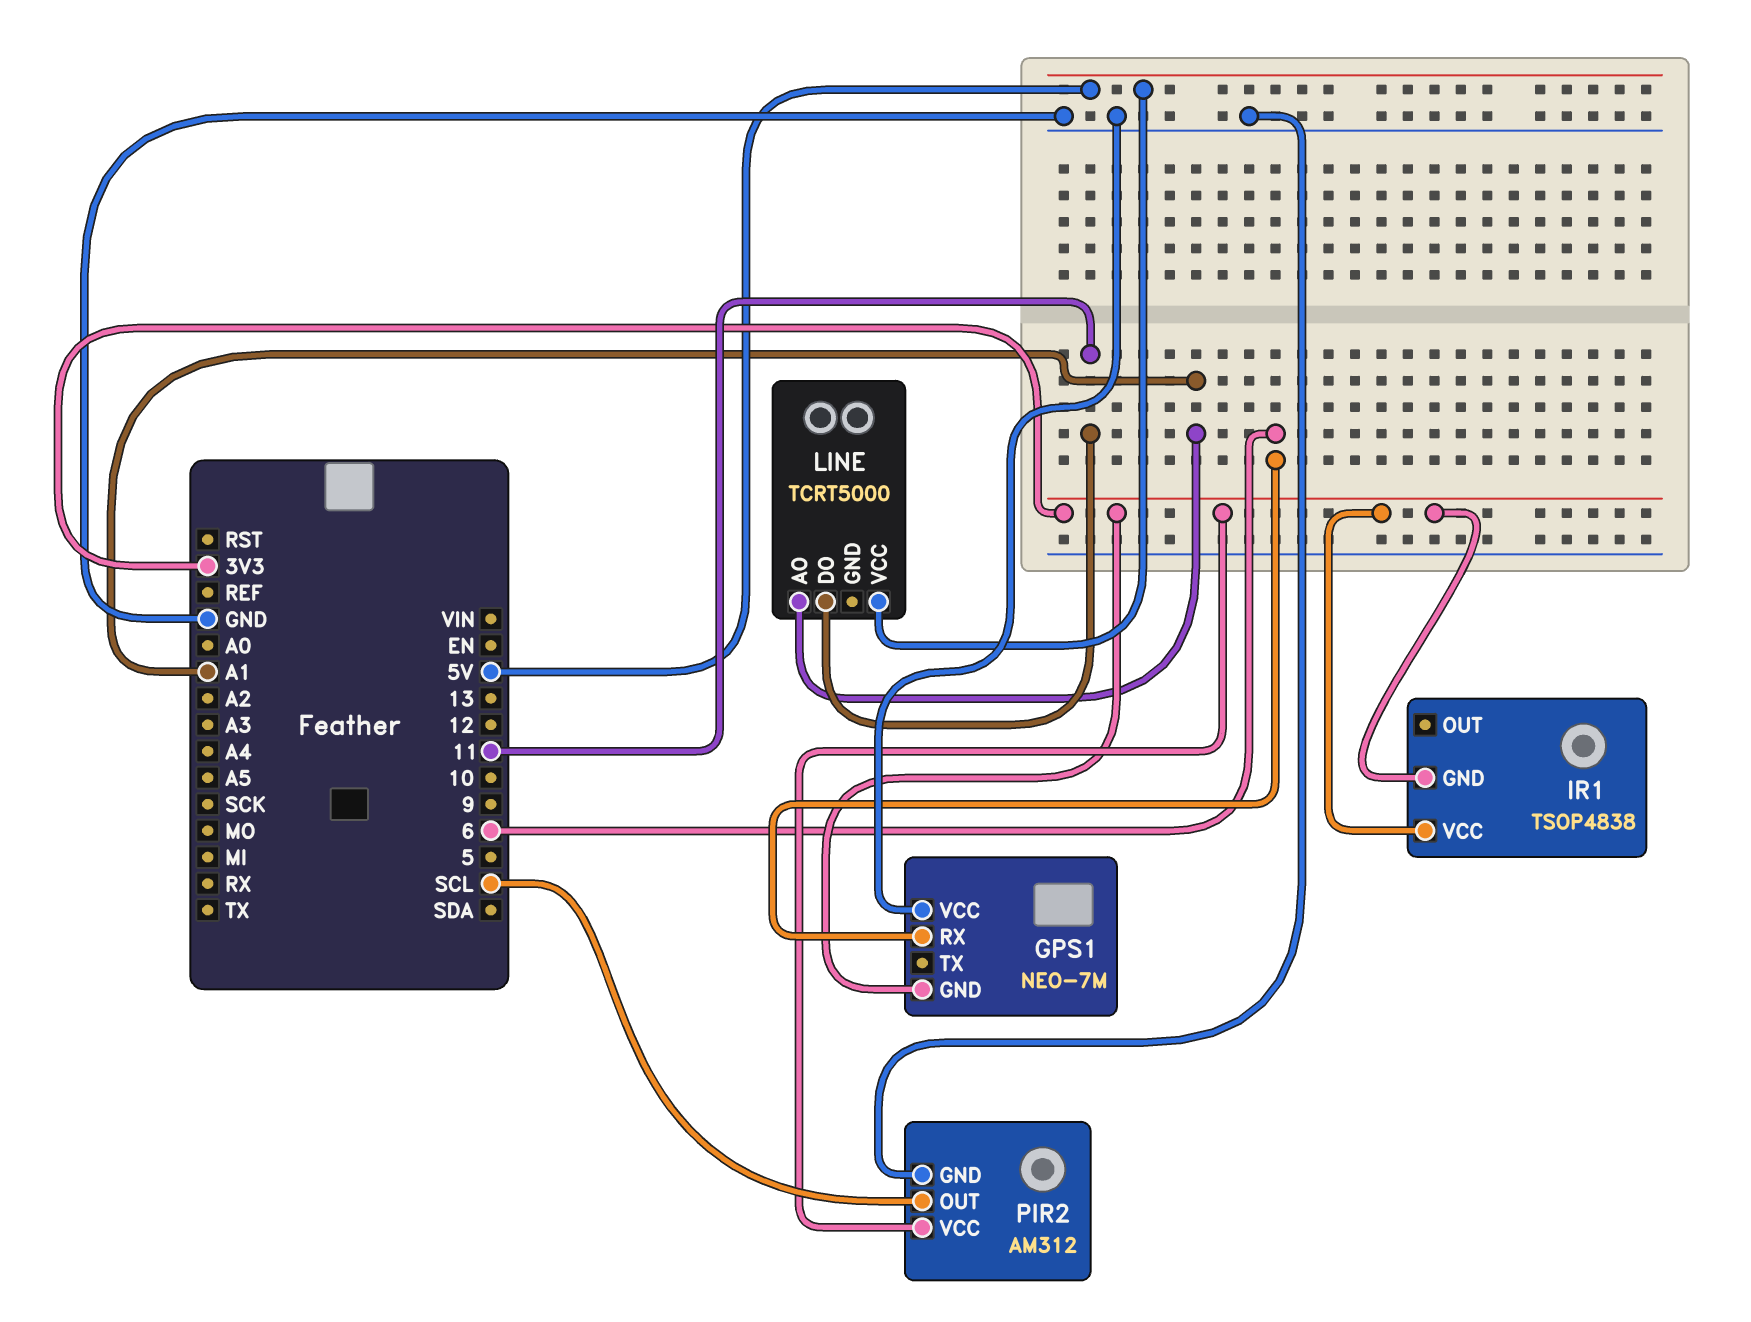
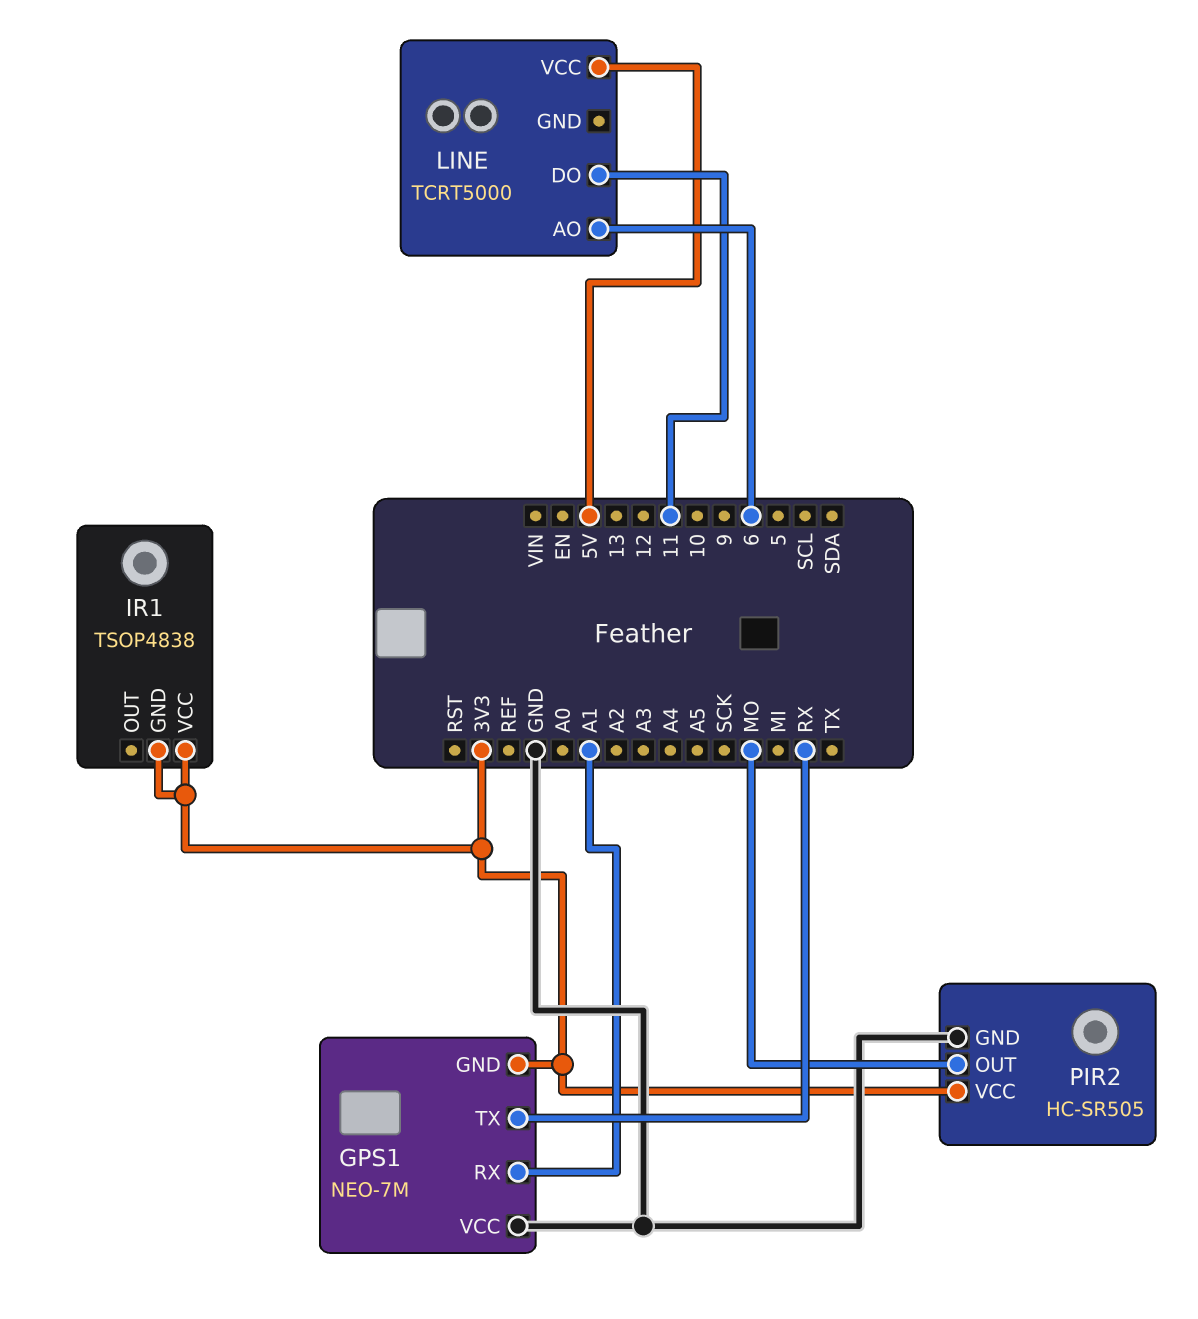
GPS1 pin RX: 6 -> A1
GPS1 pin TX: none -> RX
LINE pin AO: A1 -> 6
PIR2: AM312 -> HC-SR505
PIR2 pin OUT: SCL -> MO

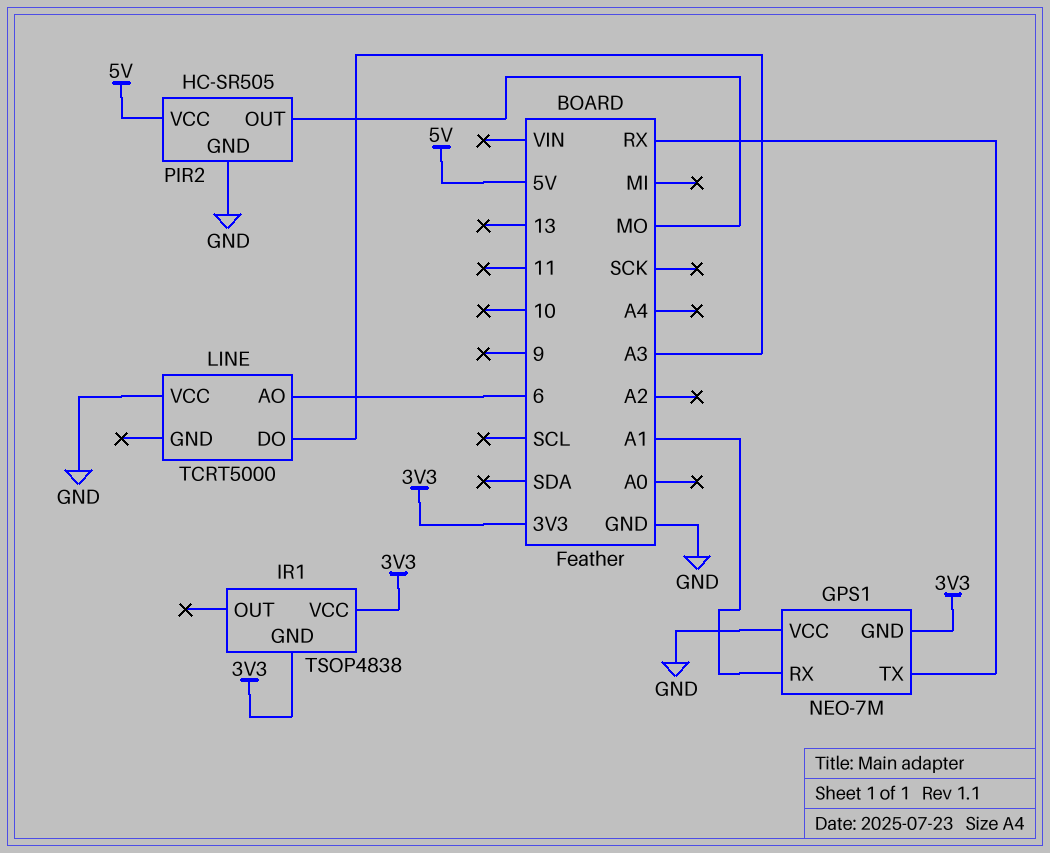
LINE pin DO: 11 -> A3
LINE pin VCC: 5V -> GND
PIR2 pin VCC: 3V3 -> 5V

